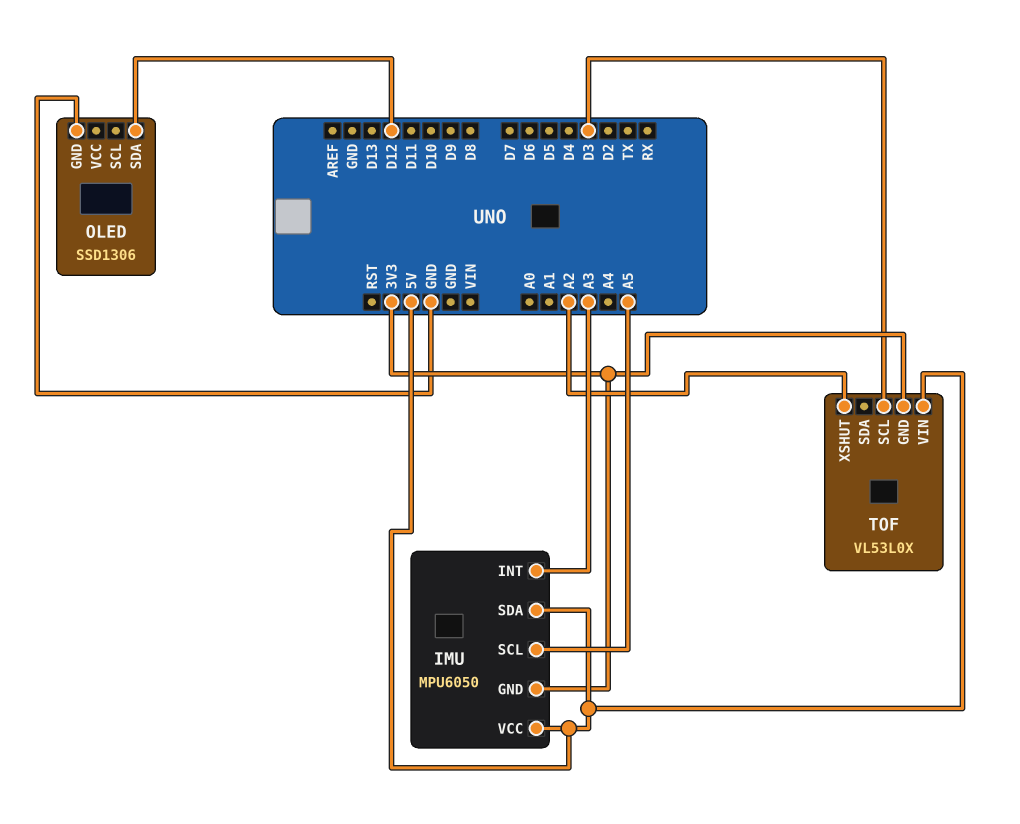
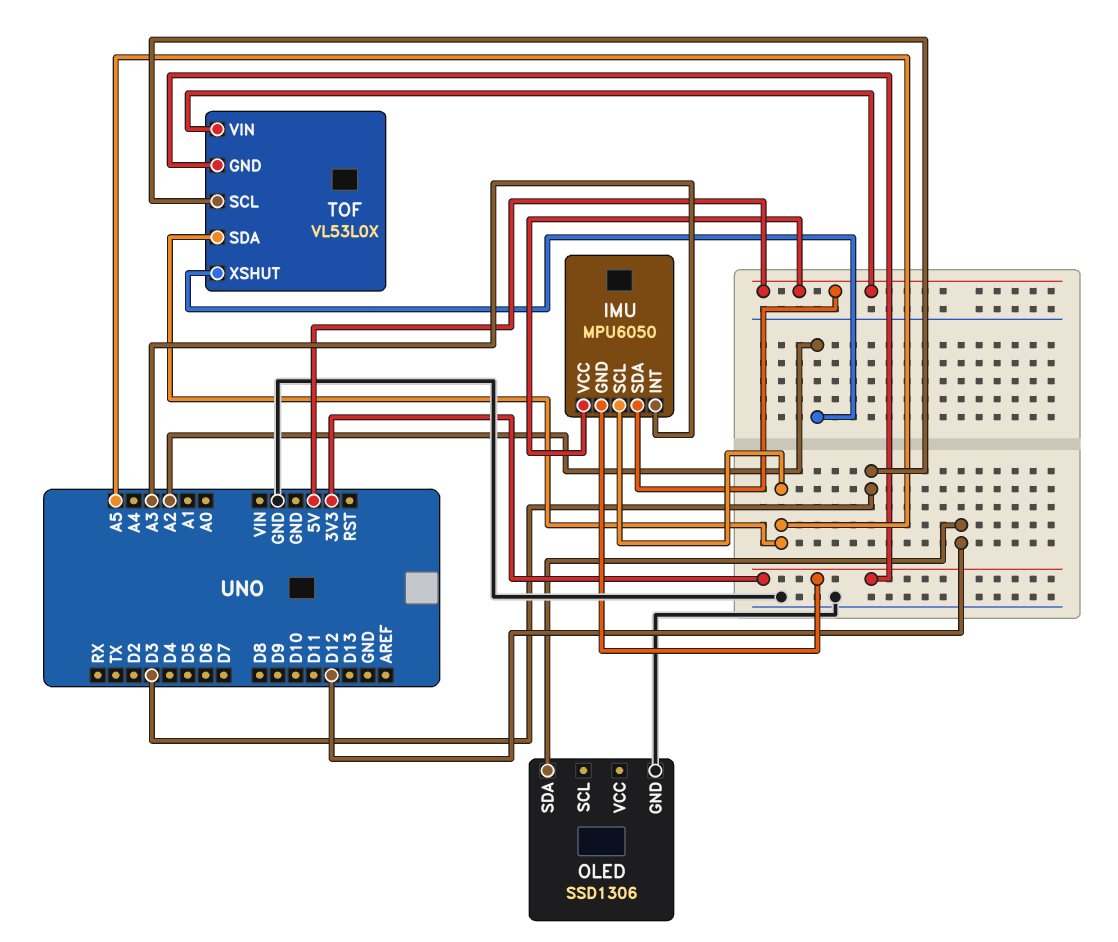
TOF pin SDA: none -> A5

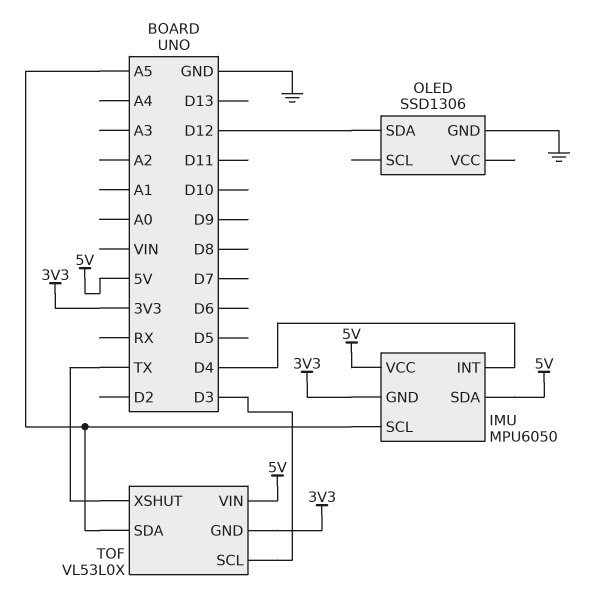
IMU pin INT: A3 -> D4
TOF pin XSHUT: A2 -> TX

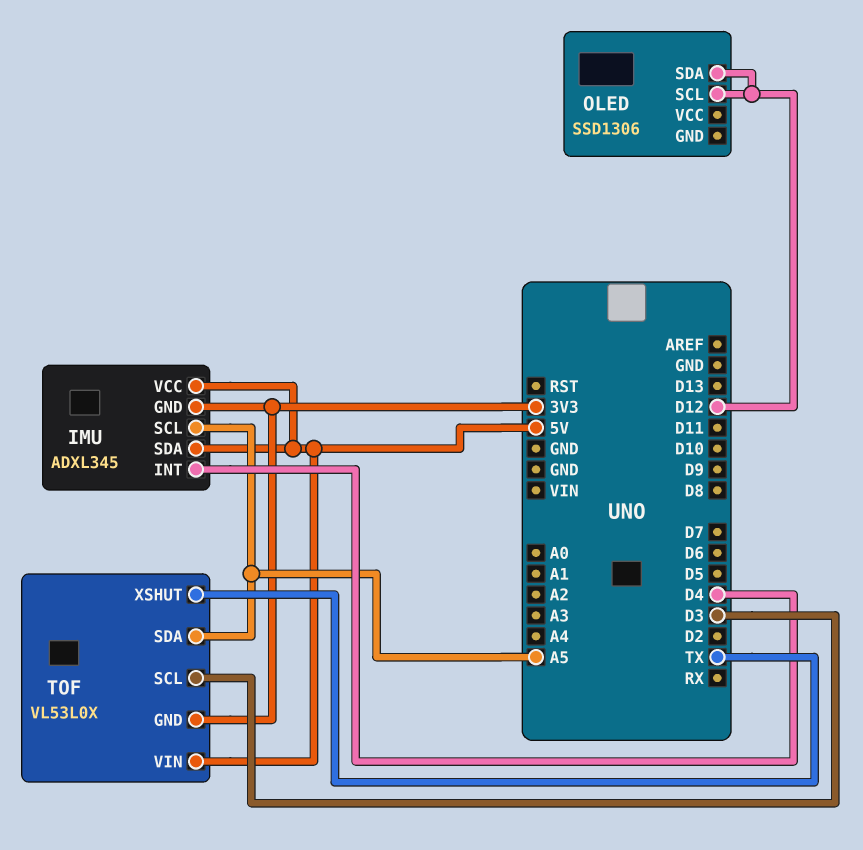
IMU: MPU6050 -> ADXL345
OLED pin GND: GND -> none
OLED pin SCL: none -> D12

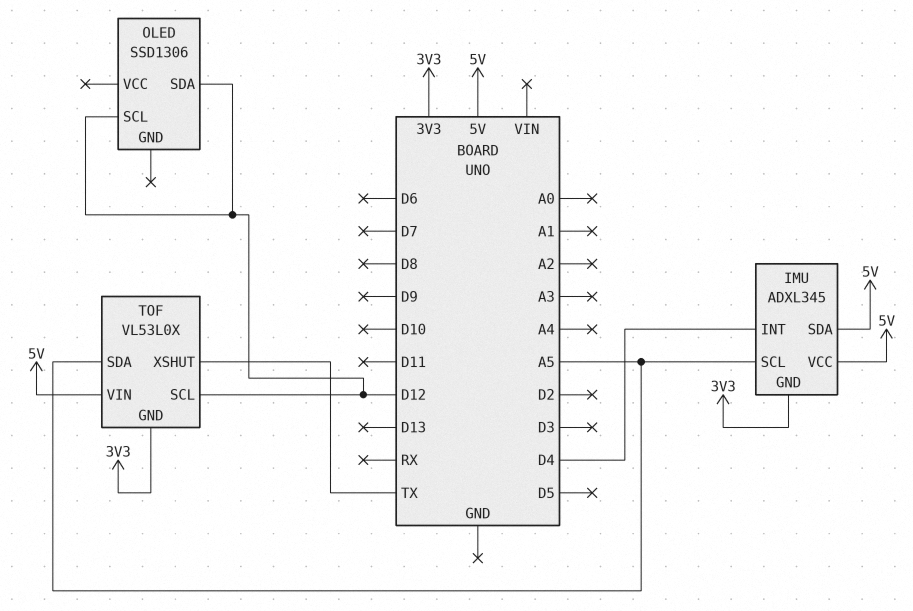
TOF pin SCL: D3 -> D12

